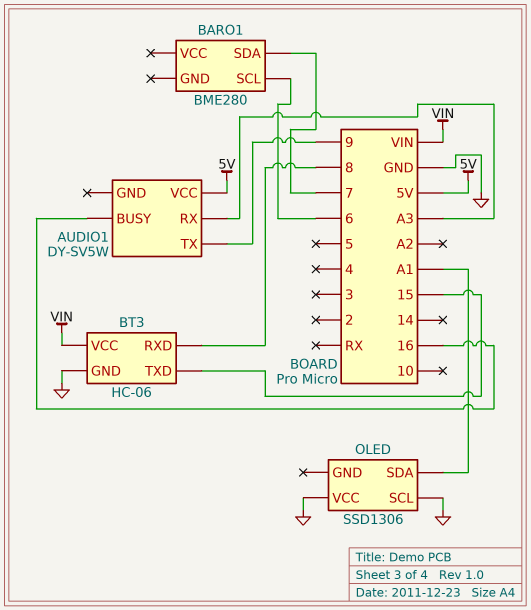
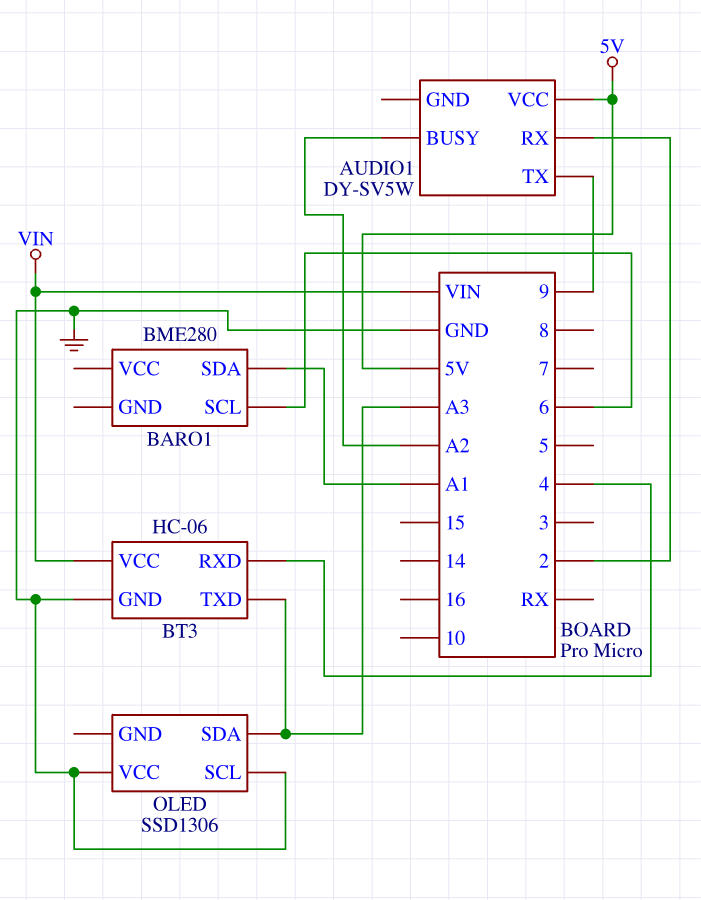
AUDIO1 pin BUSY: 16 -> A2
AUDIO1 pin RX: A3 -> 2
BARO1 pin SDA: 7 -> A1
BT3 pin RXD: 8 -> 4
BT3 pin TXD: 15 -> A3
OLED pin SDA: A1 -> A3

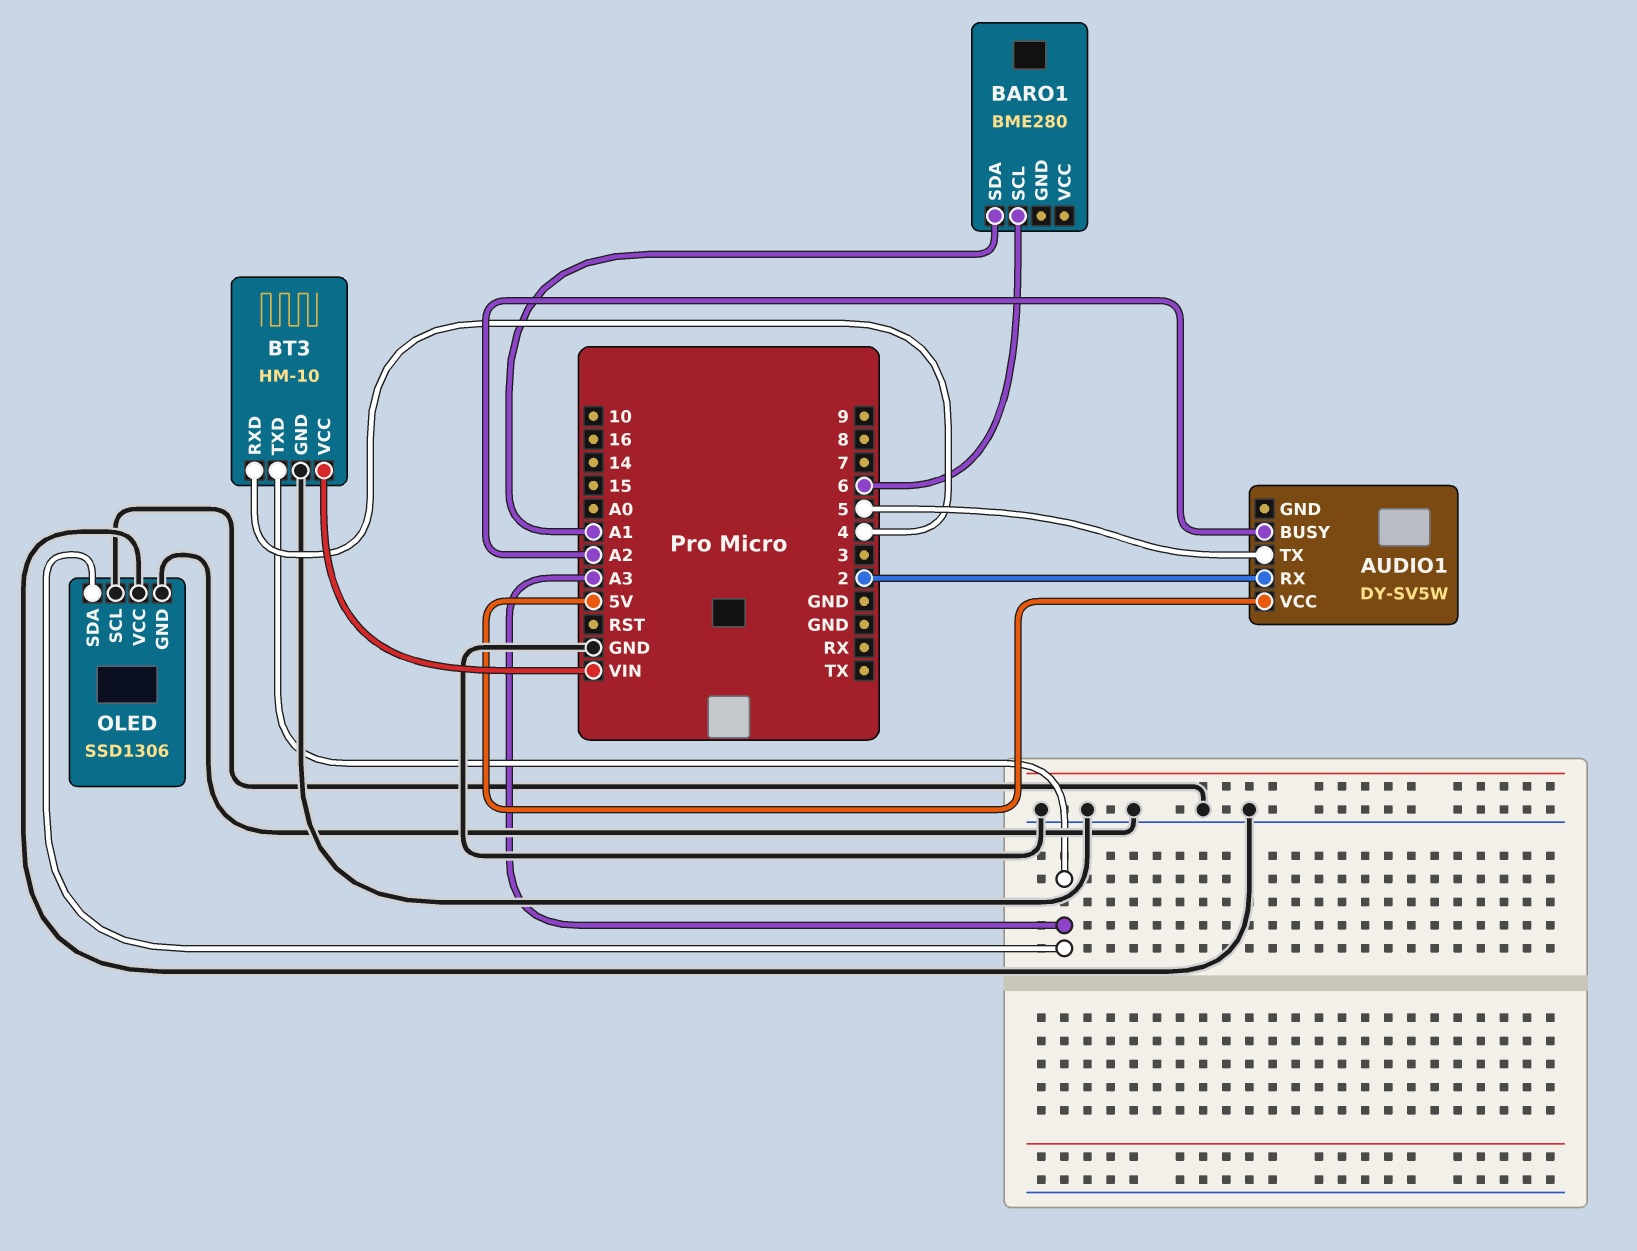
AUDIO1 pin TX: 9 -> 5
BT3: HC-06 -> HM-10
OLED pin GND: none -> GND

